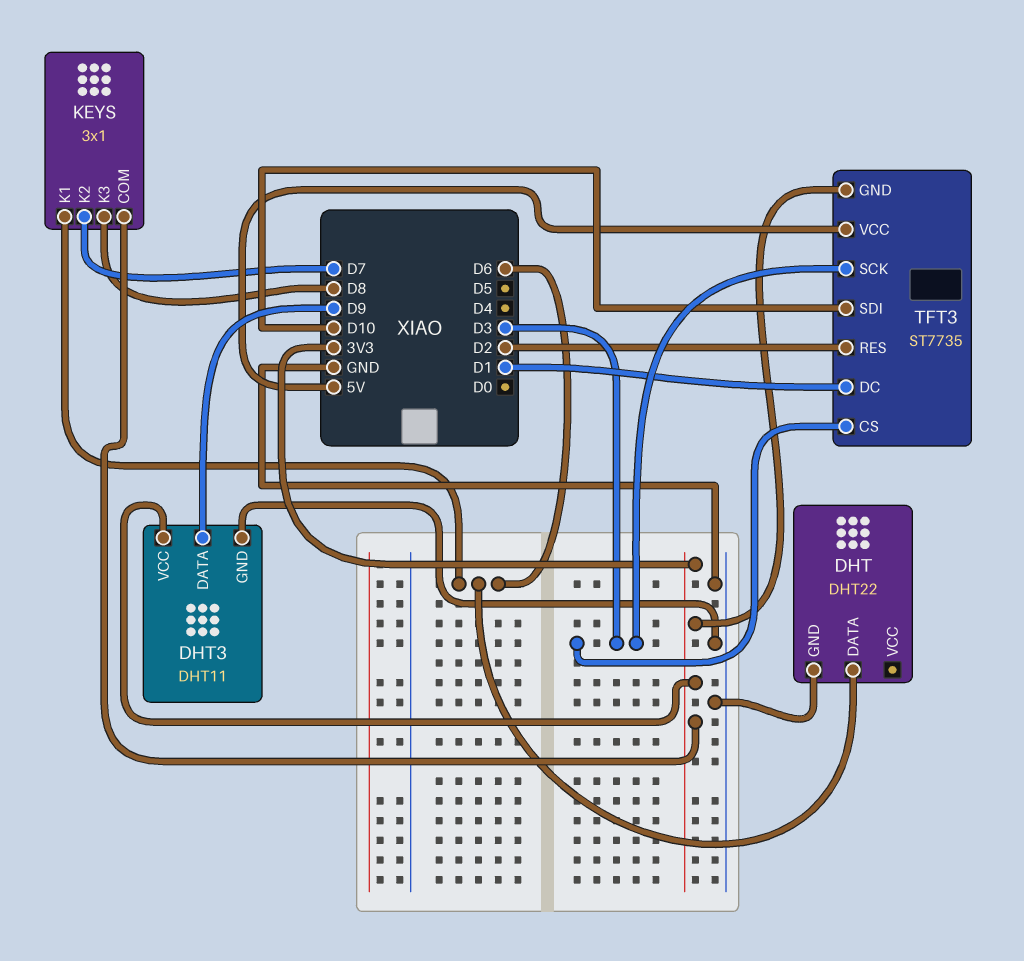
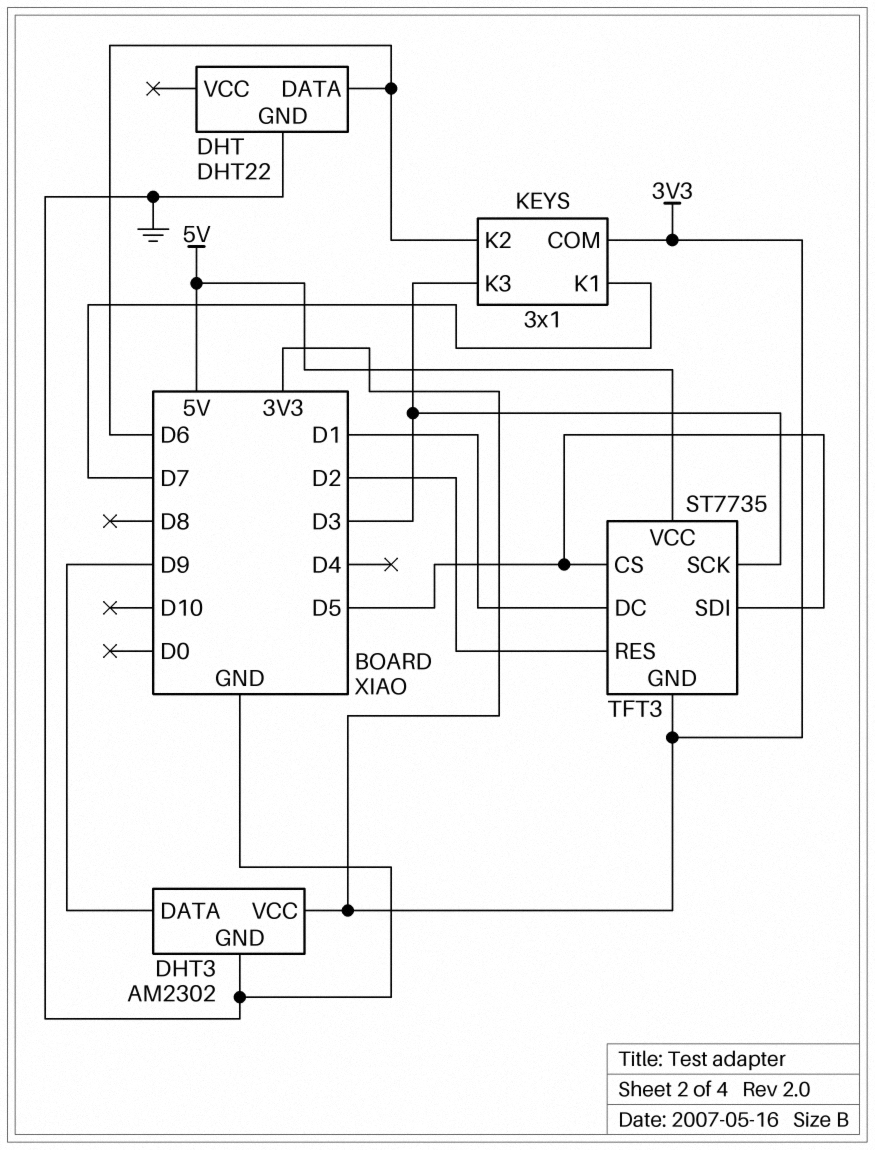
DHT3: DHT11 -> AM2302
KEYS pin K1: D6 -> D7
KEYS pin K2: D7 -> D6
KEYS pin K3: D8 -> D3
TFT3 pin CS: D3 -> D5
TFT3 pin SDI: D10 -> D5

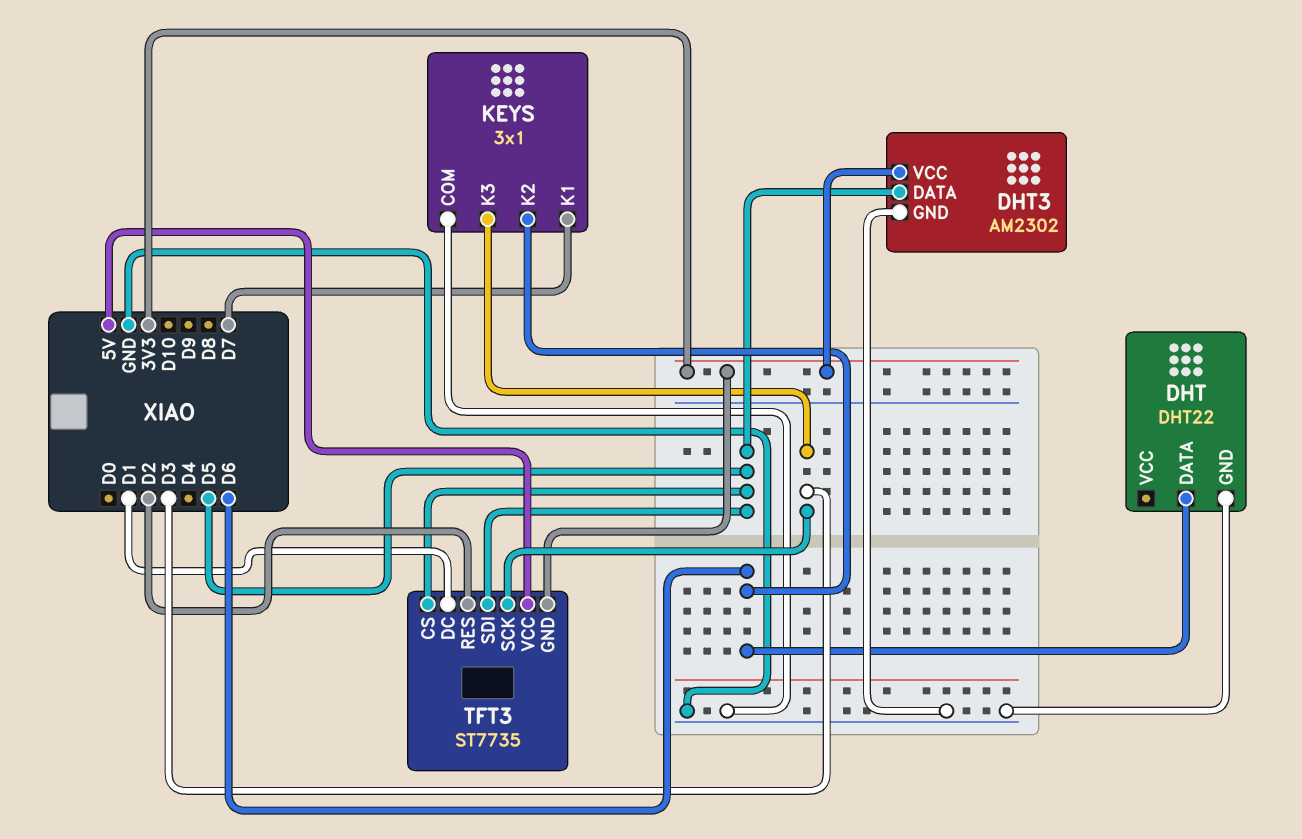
DHT3 pin DATA: D9 -> D5
KEYS pin COM: 3V3 -> GND

